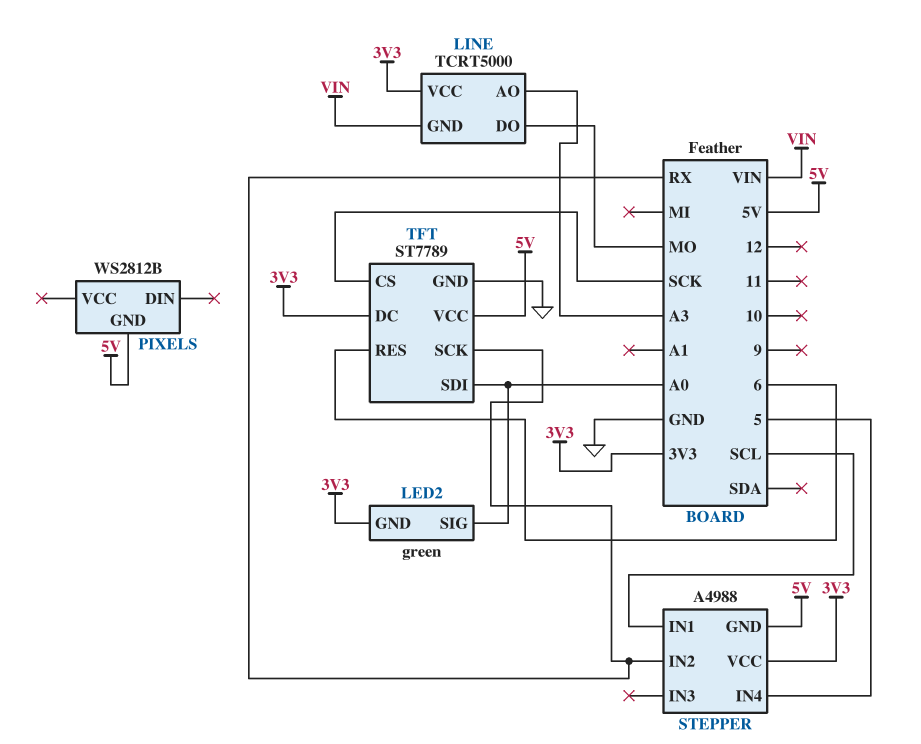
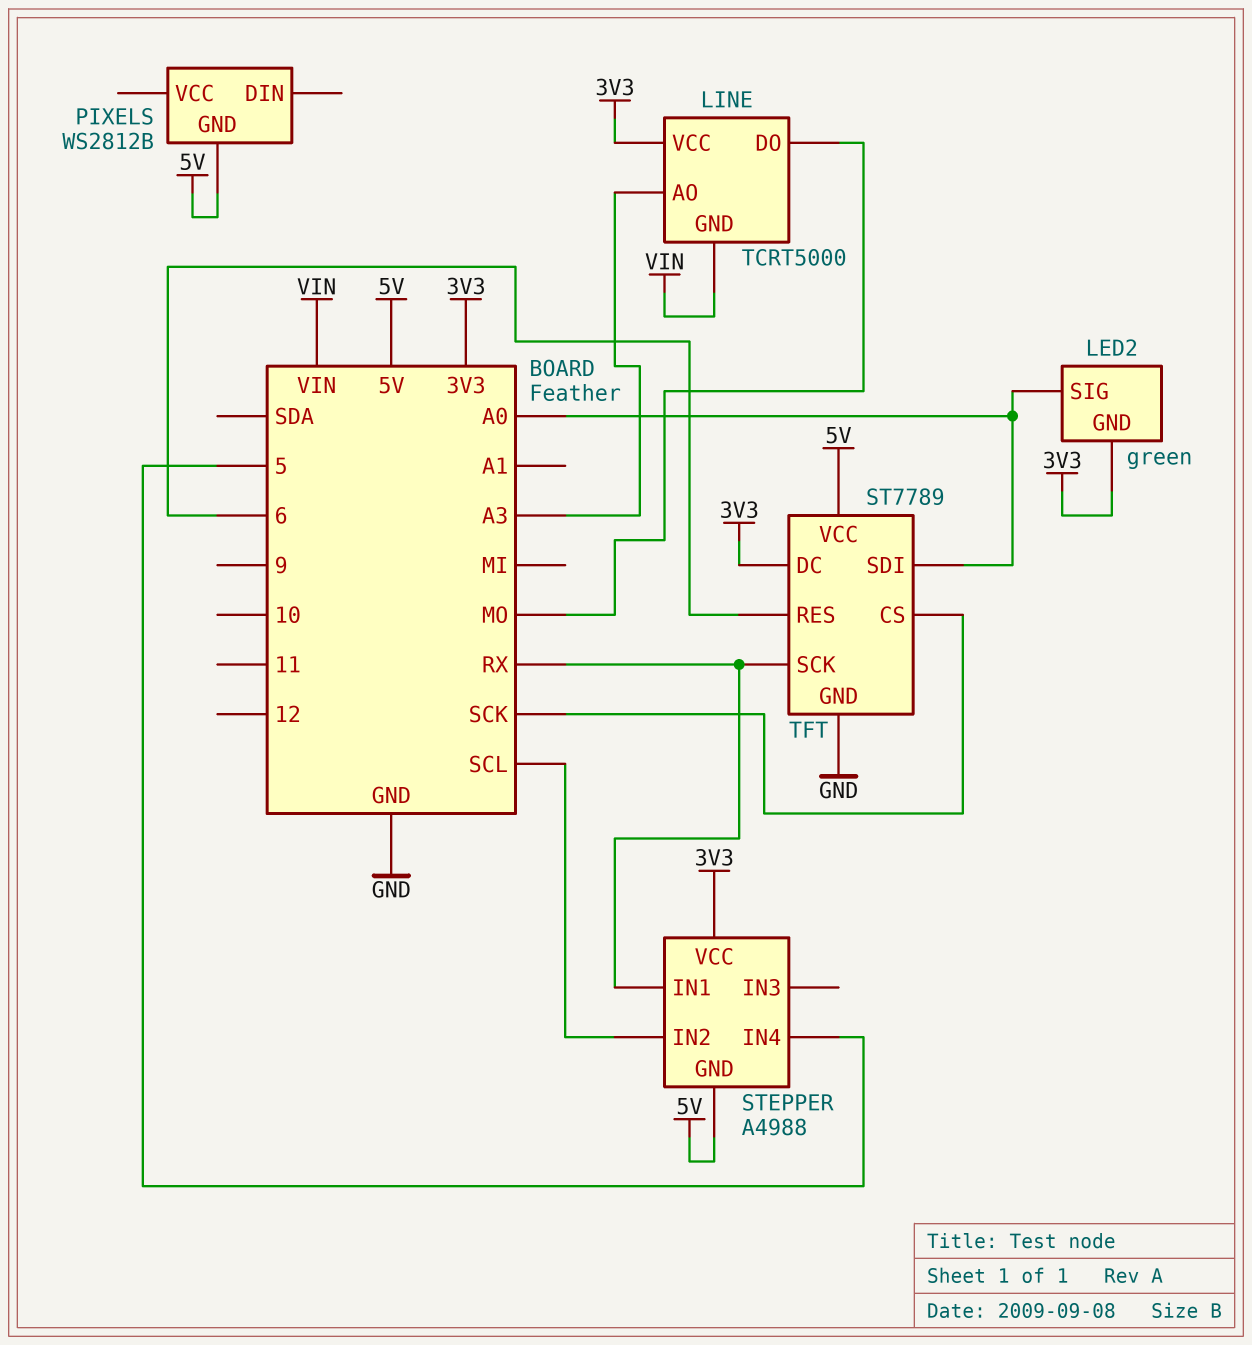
STEPPER pin IN1: SCL -> RX
STEPPER pin IN2: RX -> SCL

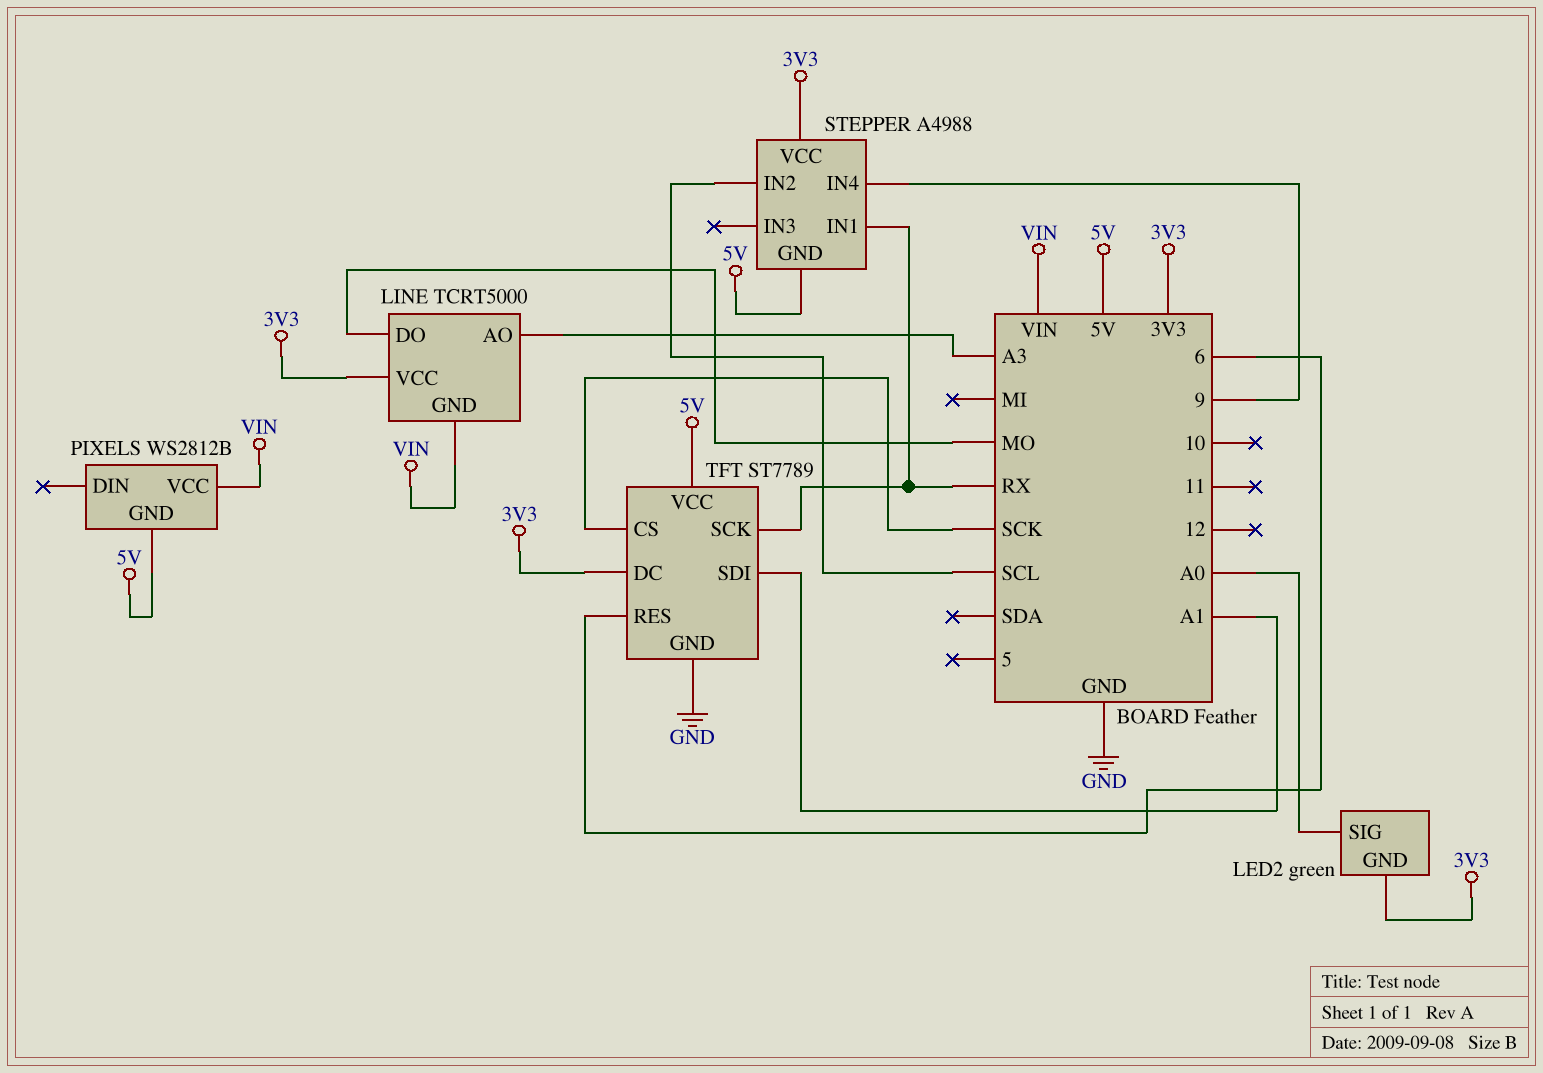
PIXELS pin VCC: none -> VIN
STEPPER pin IN4: 5 -> 9
TFT pin SDI: A0 -> A1

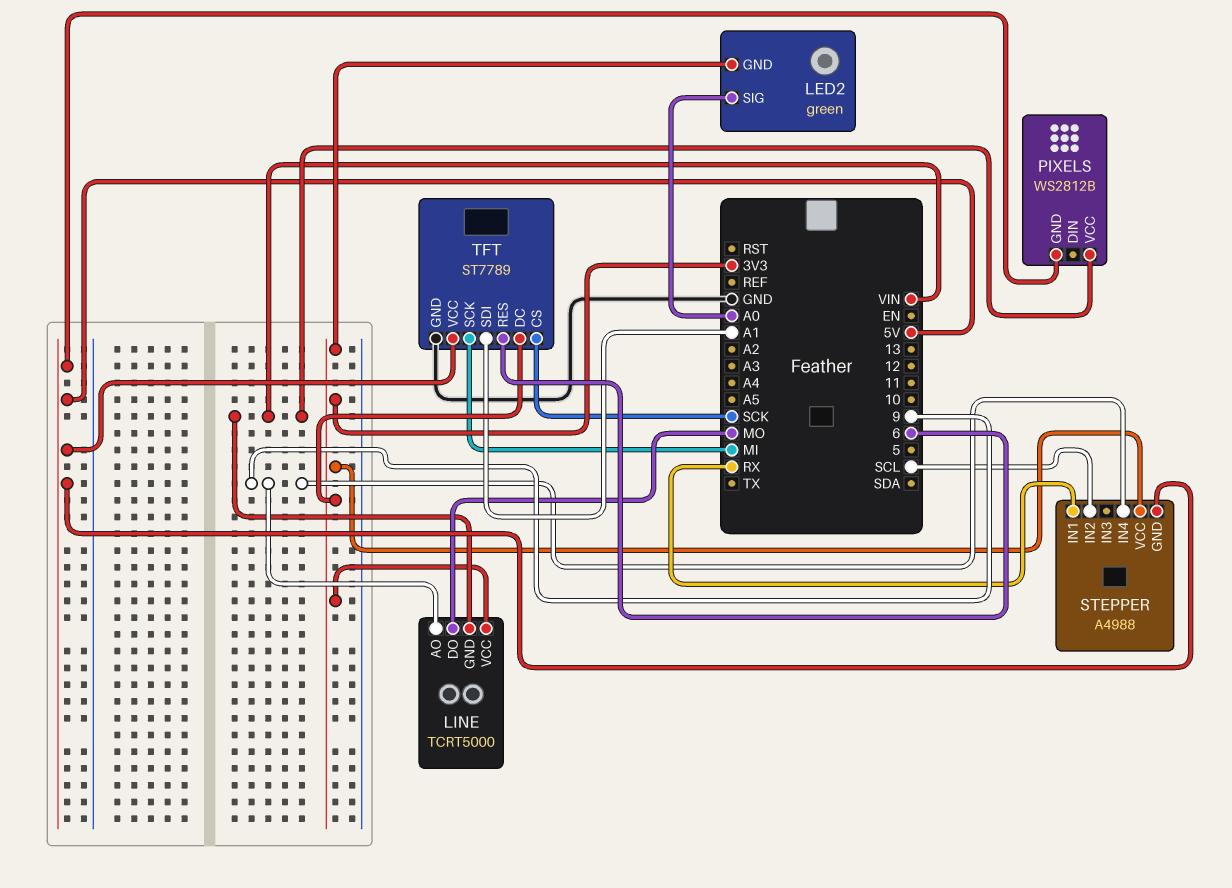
LINE pin AO: A3 -> 9
TFT pin SCK: RX -> MI

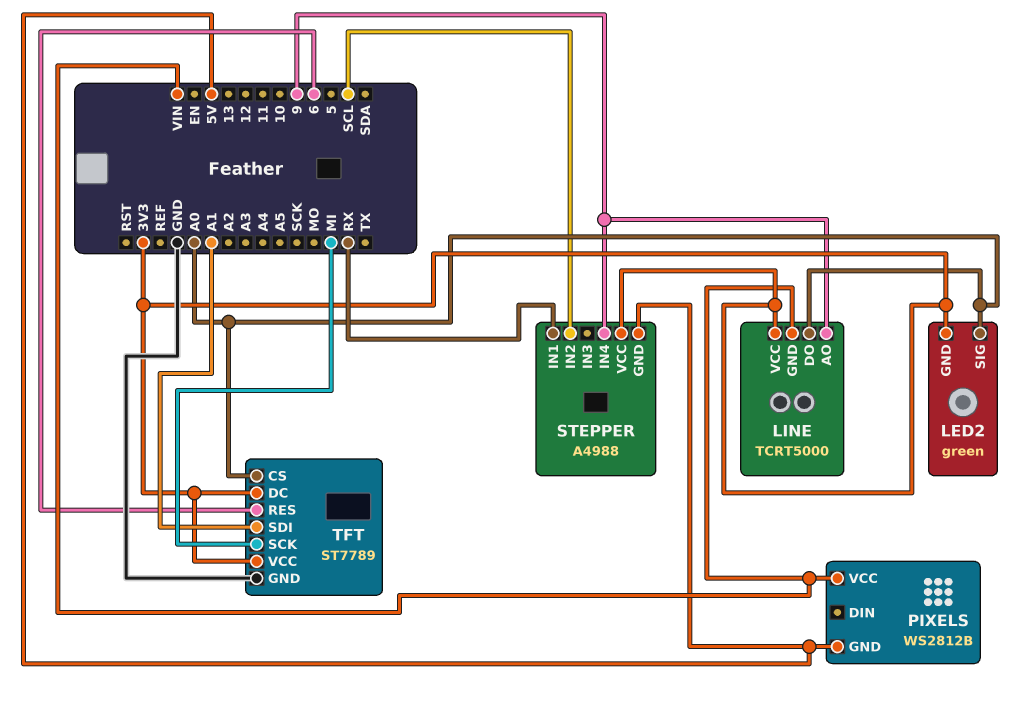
LINE pin DO: MO -> A0
TFT pin CS: SCK -> A0
TFT pin VCC: 5V -> 3V3

